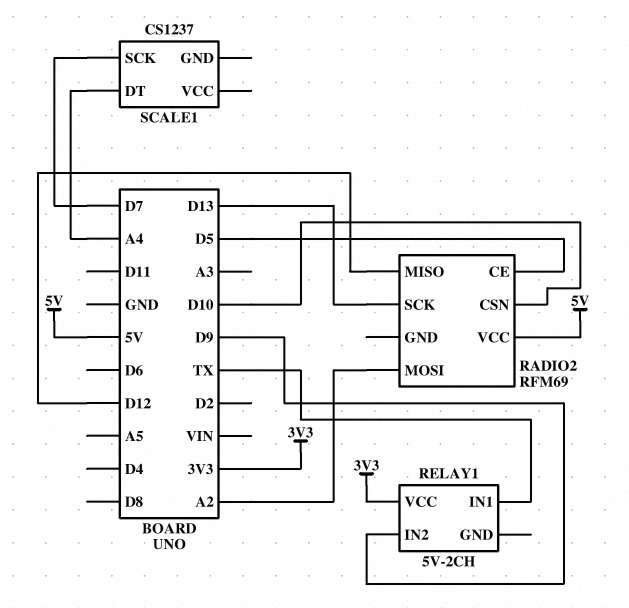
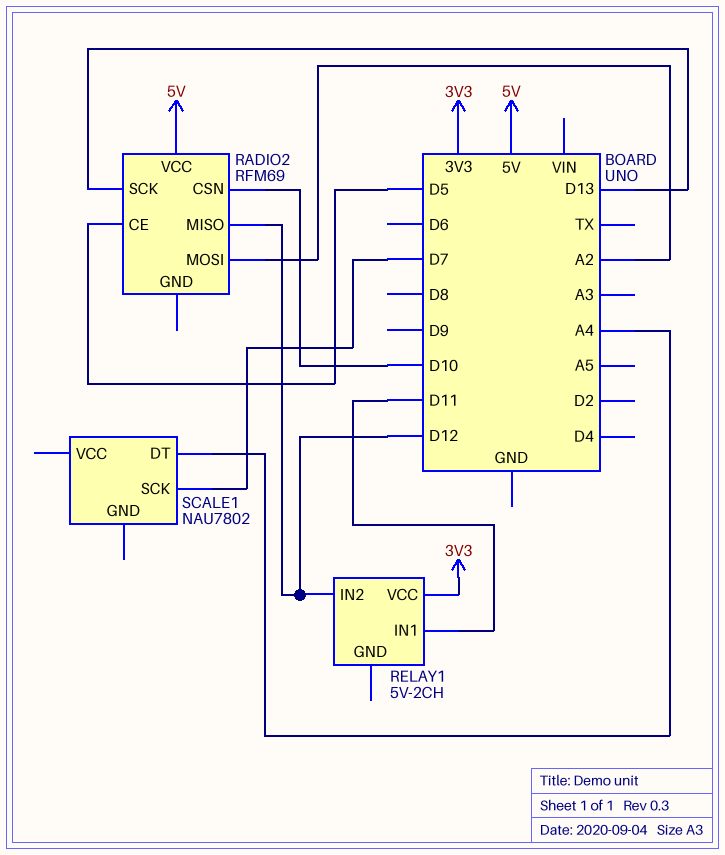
RELAY1 pin IN1: TX -> D11
RELAY1 pin IN2: D9 -> D12
SCALE1: CS1237 -> NAU7802

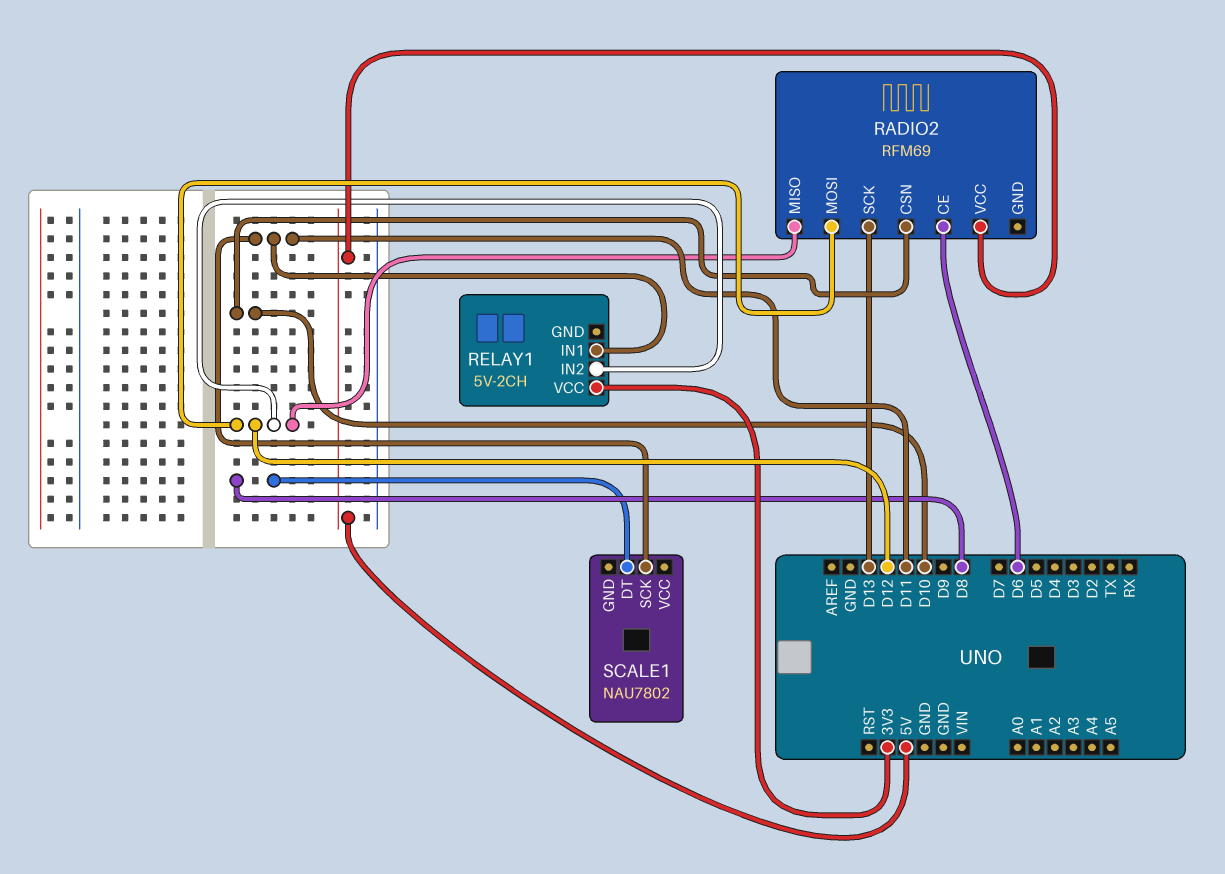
RADIO2 pin CE: D5 -> D6
RADIO2 pin MOSI: A2 -> D12
SCALE1 pin DT: A4 -> D8
SCALE1 pin SCK: D7 -> D11

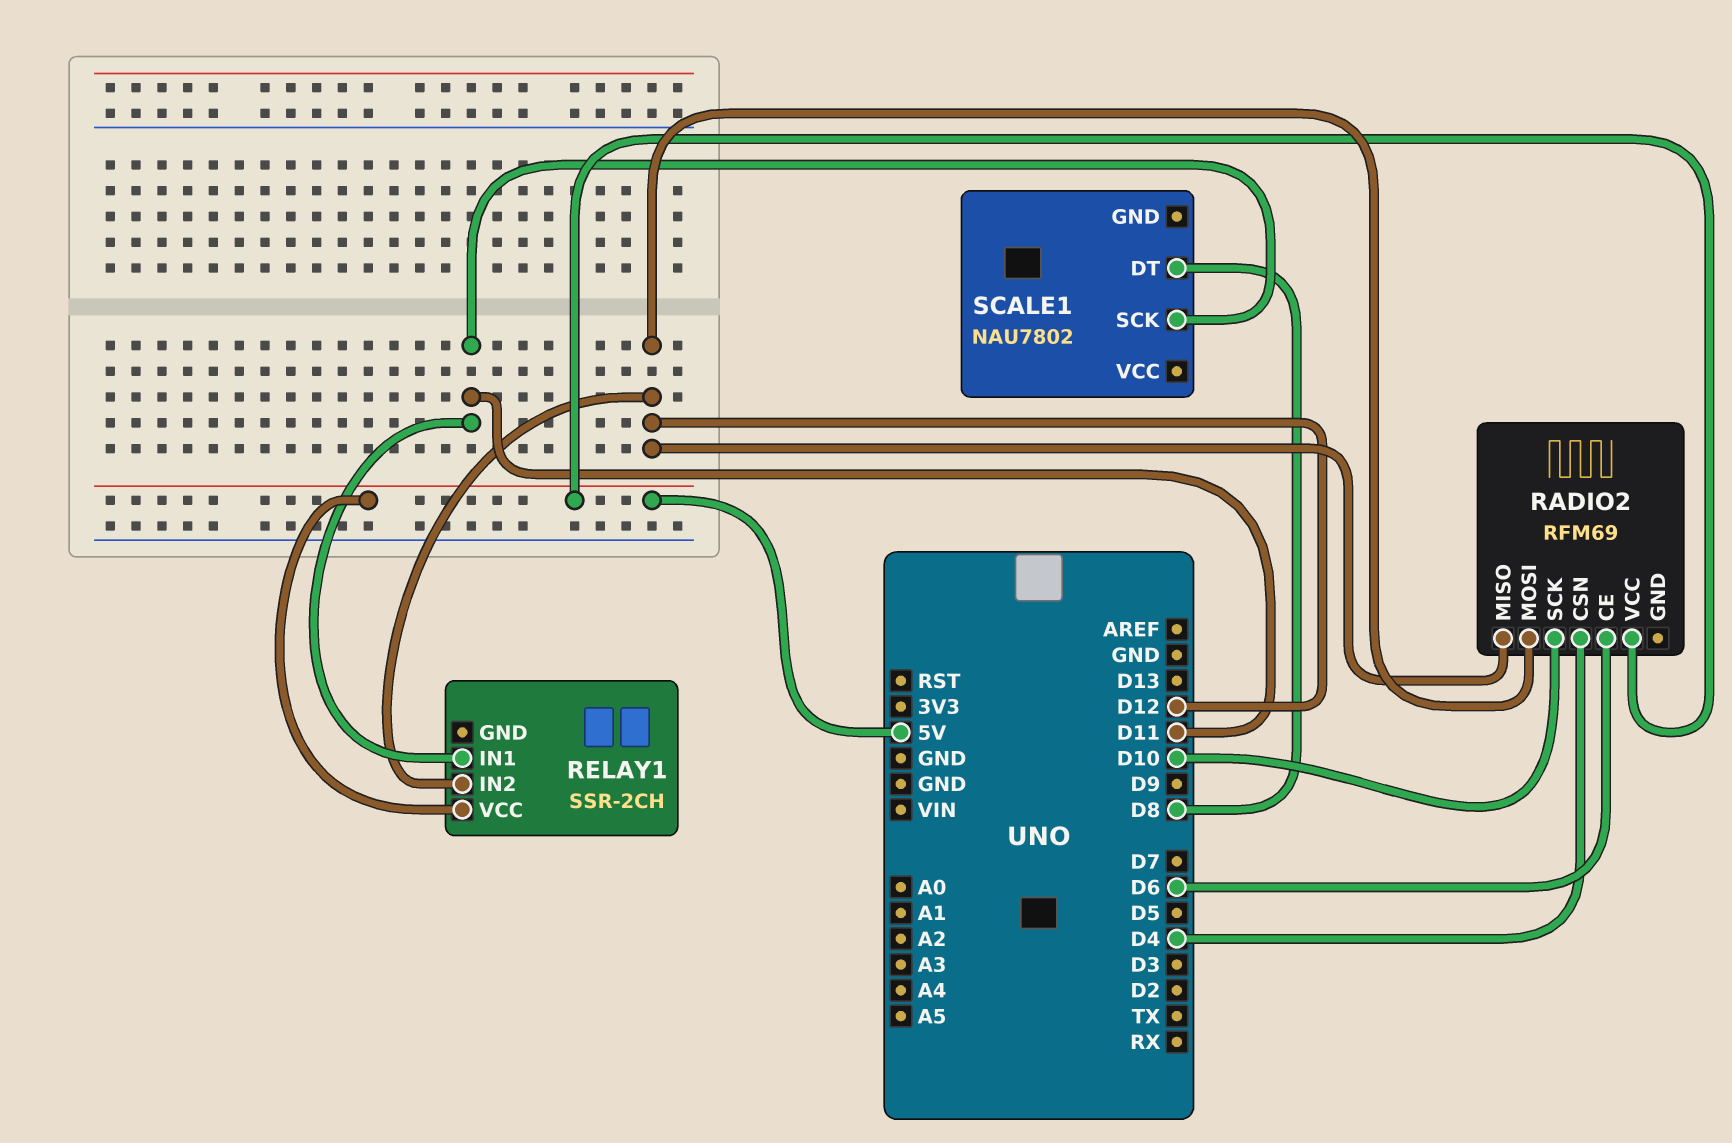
RADIO2 pin CSN: D10 -> D4
RADIO2 pin SCK: D13 -> D10
RELAY1: 5V-2CH -> SSR-2CH
RELAY1 pin VCC: 3V3 -> 5V

